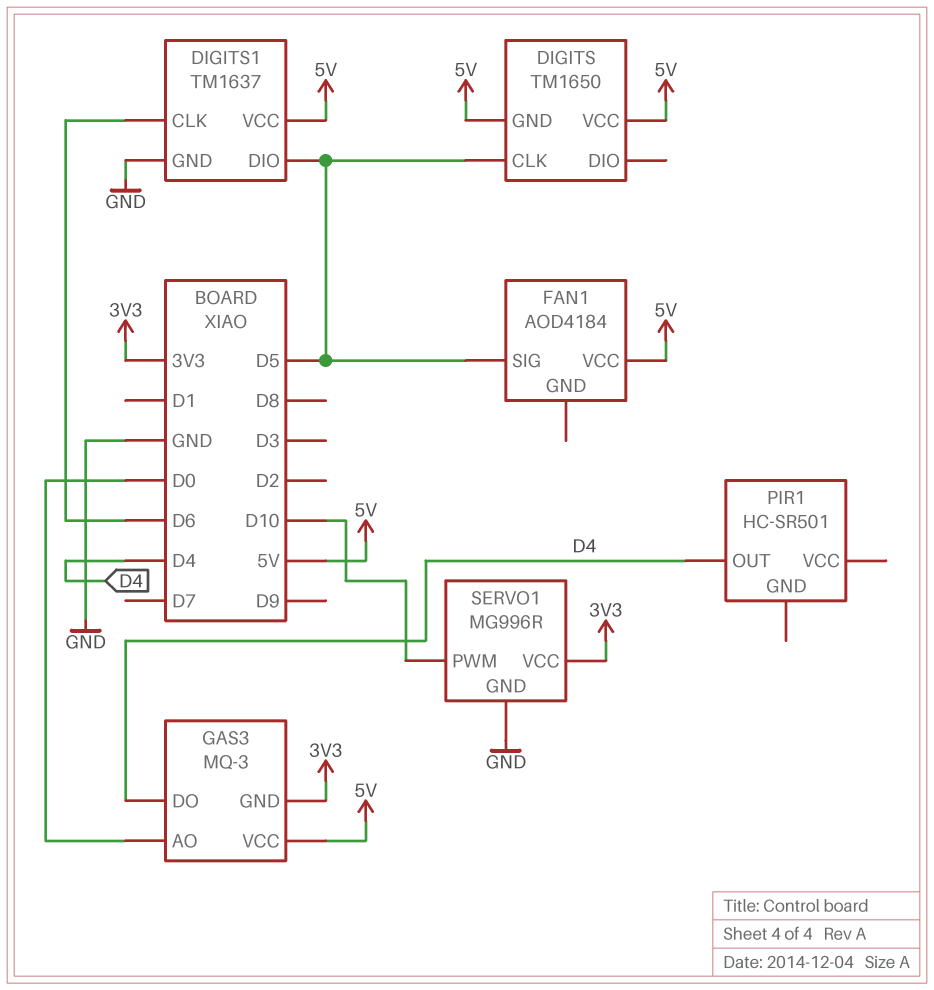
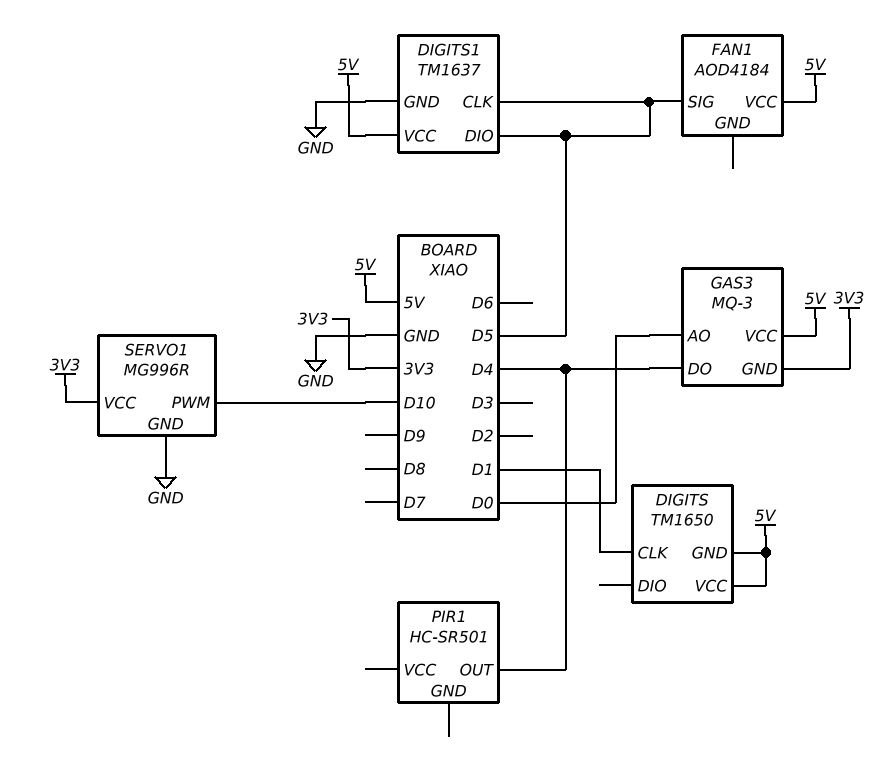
DIGITS pin CLK: D5 -> D1
DIGITS1 pin CLK: D6 -> D5

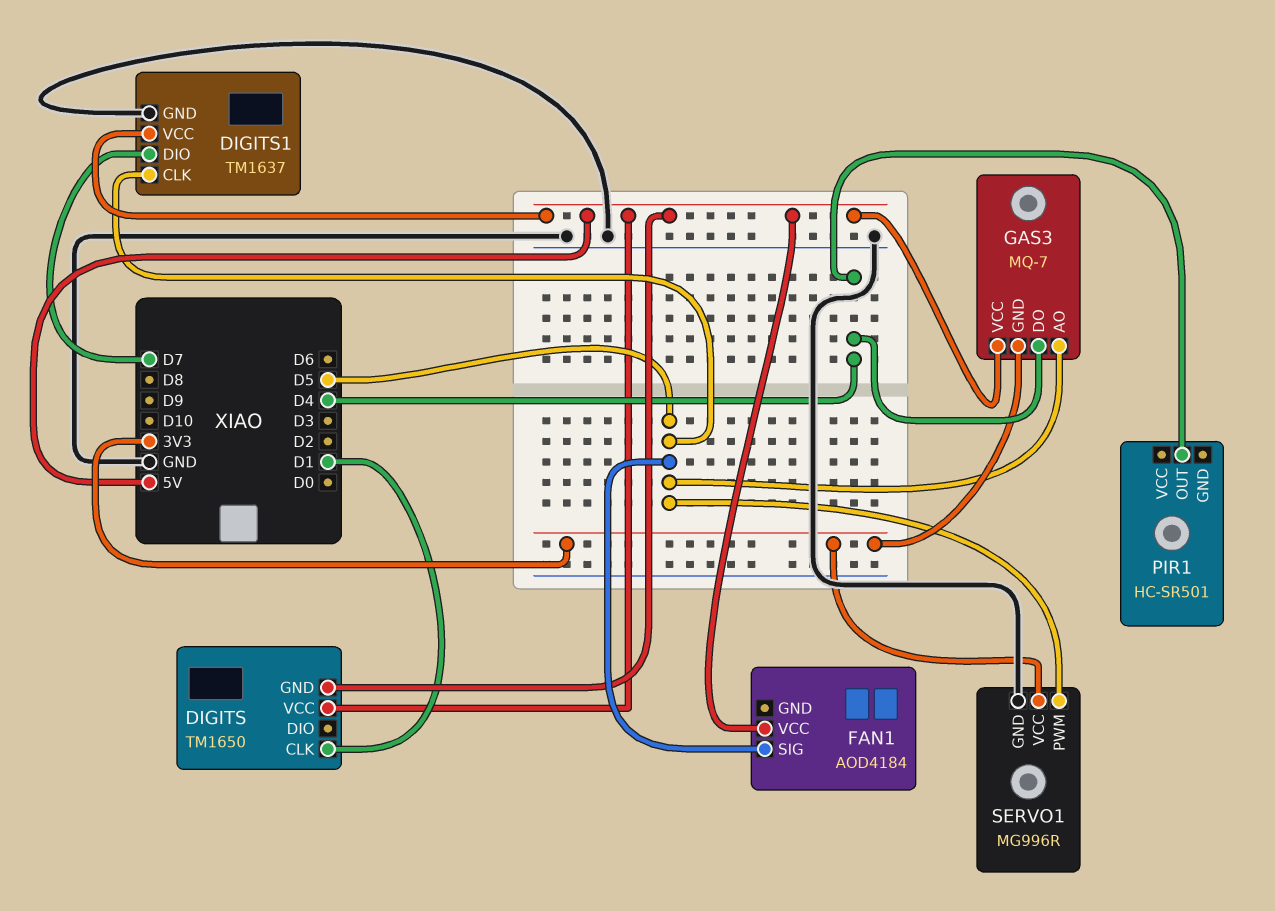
DIGITS1 pin DIO: D5 -> D7
GAS3: MQ-3 -> MQ-7
GAS3 pin AO: D0 -> D5
SERVO1 pin PWM: D10 -> D5

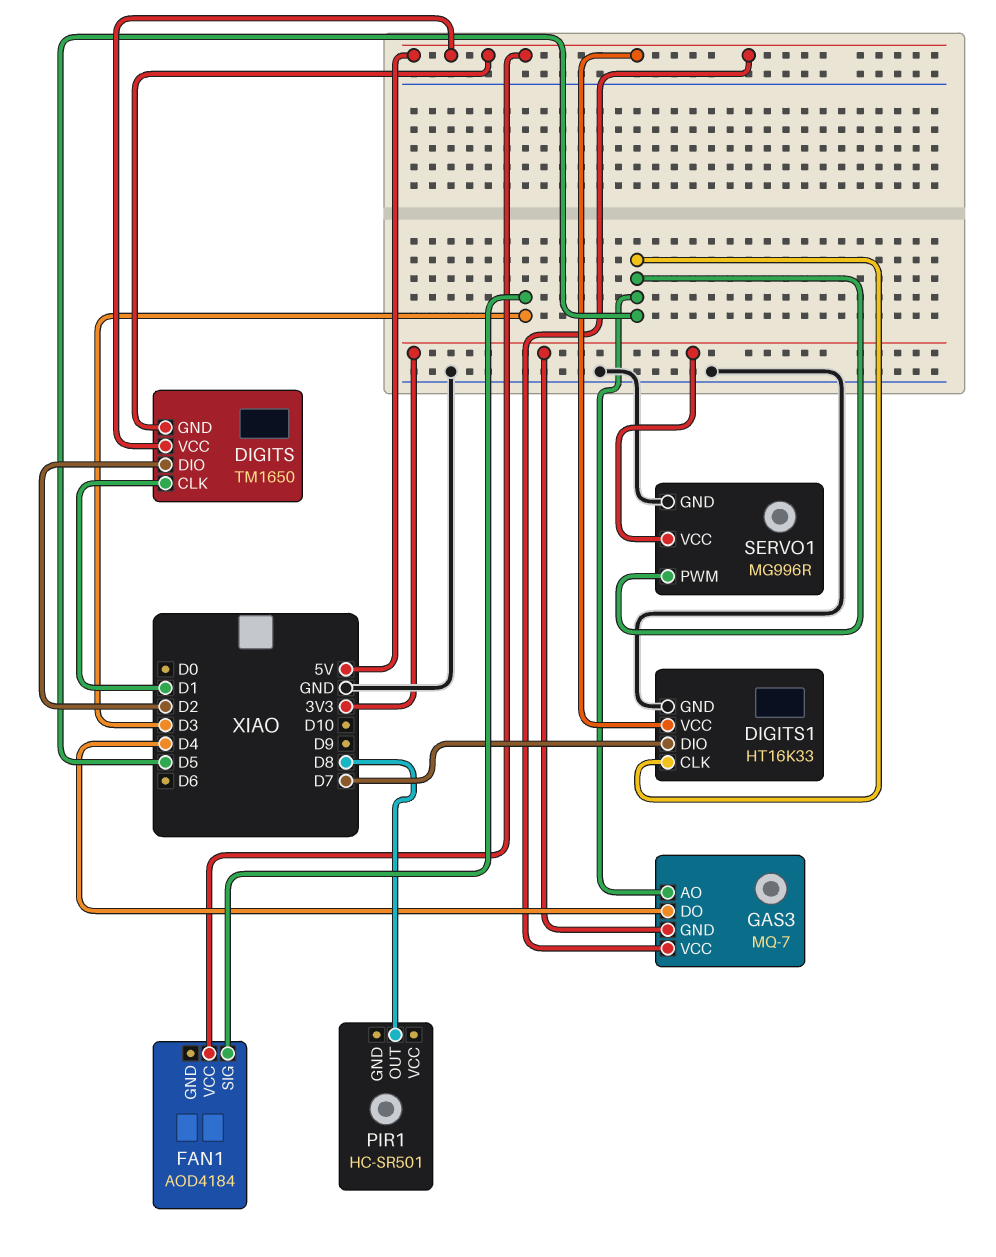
DIGITS pin DIO: none -> D2
DIGITS1: TM1637 -> HT16K33
FAN1 pin SIG: D5 -> D3
PIR1 pin OUT: D4 -> D8

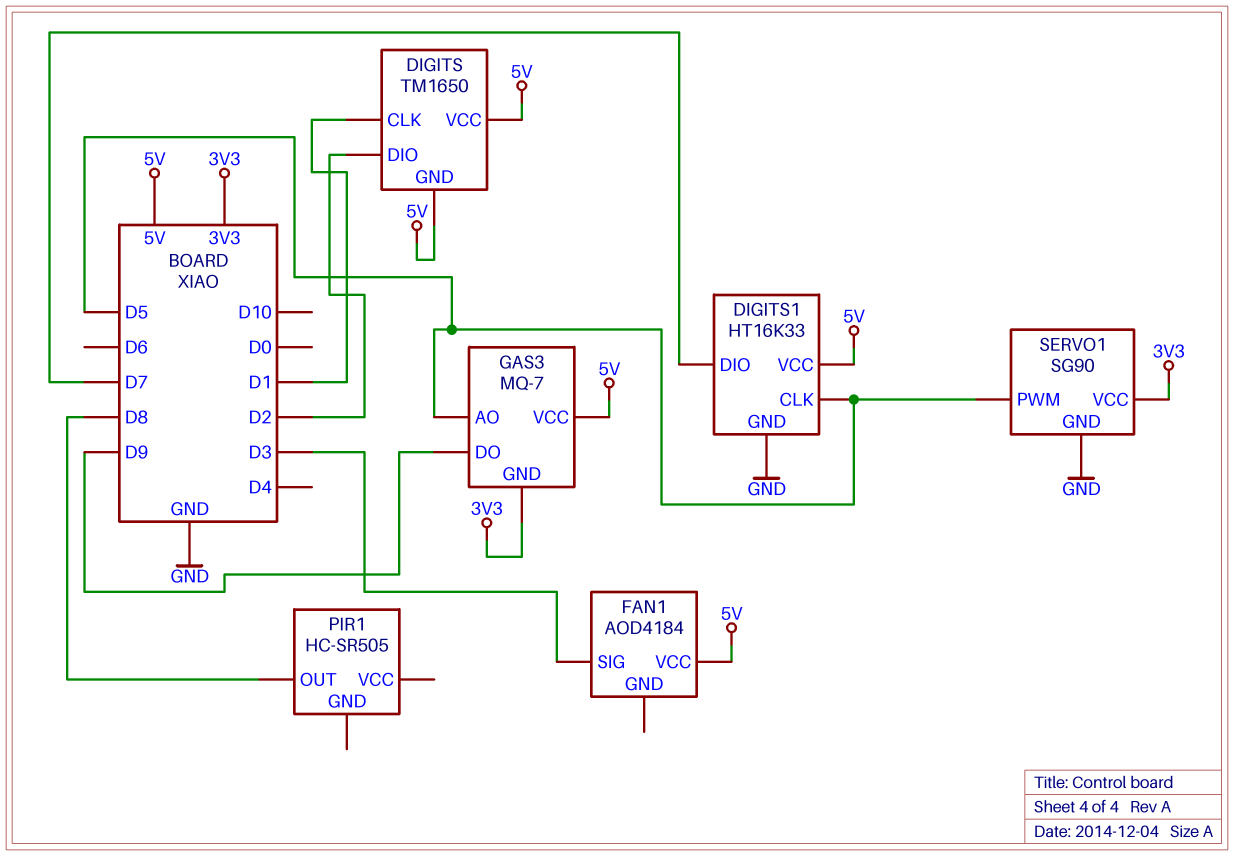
GAS3 pin DO: D4 -> D9
PIR1: HC-SR501 -> HC-SR505
SERVO1: MG996R -> SG90

